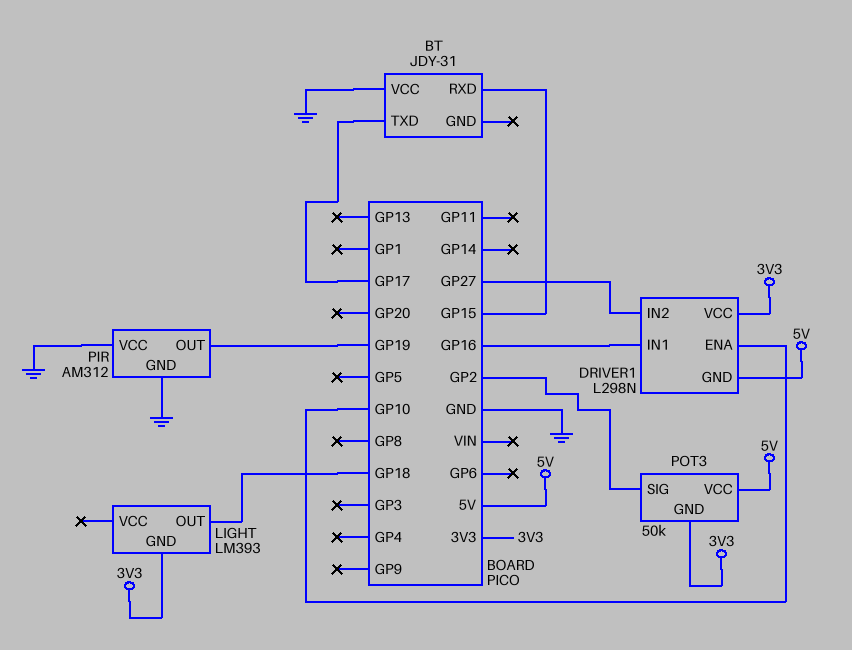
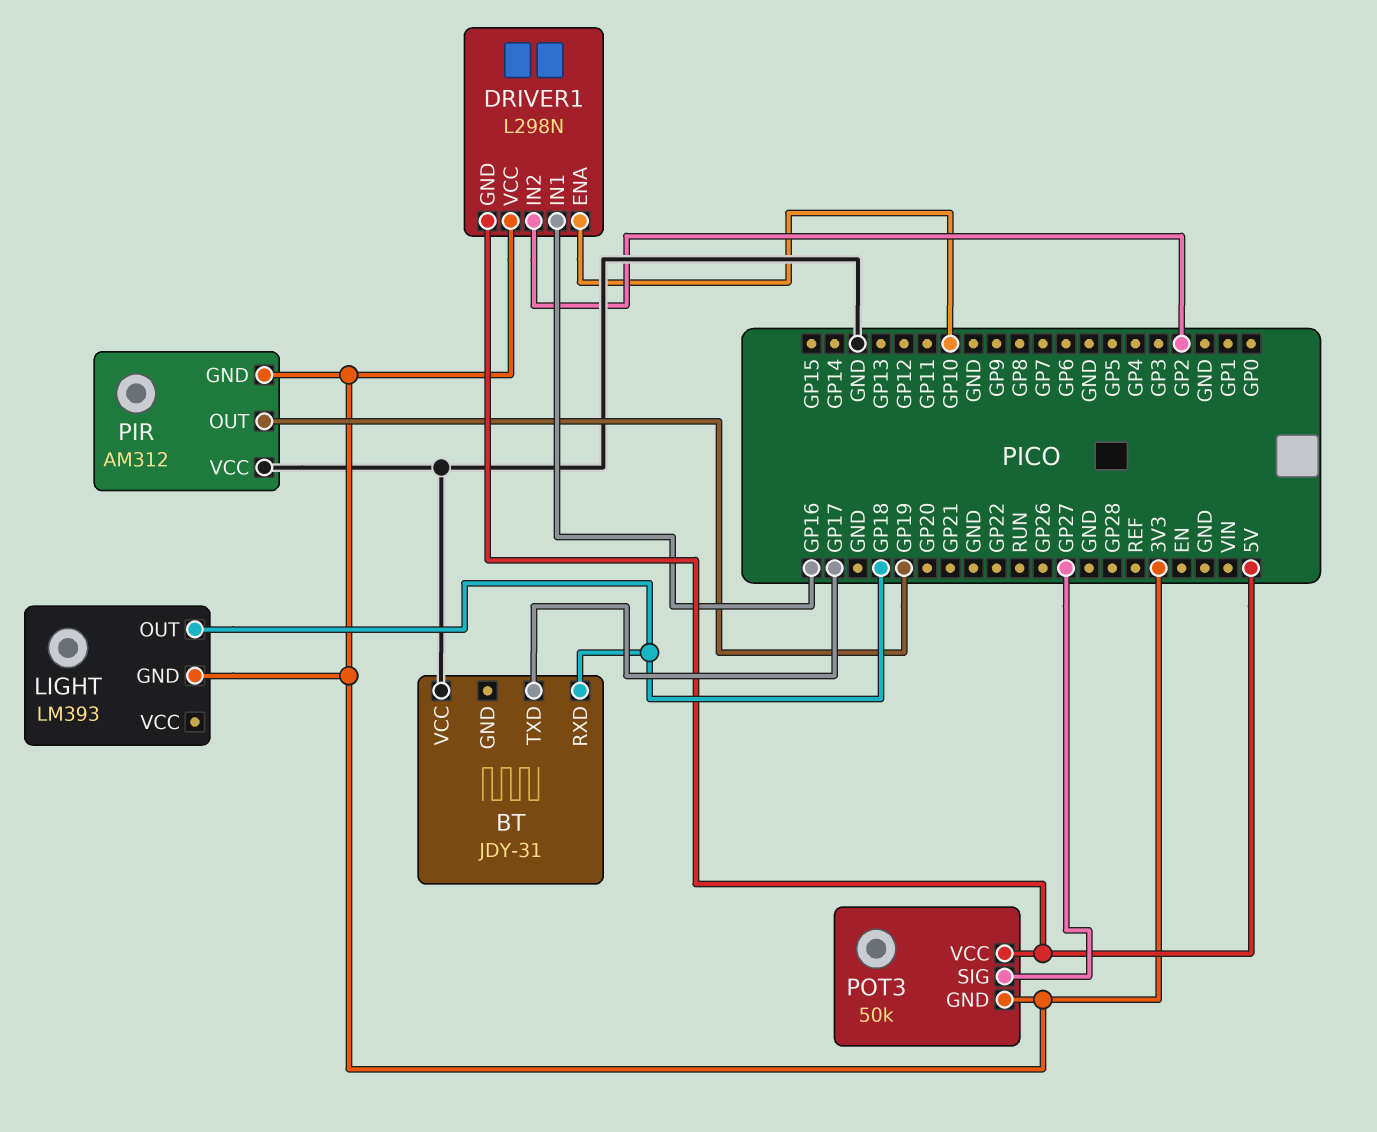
BT pin RXD: GP15 -> GP18
DRIVER1 pin IN2: GP27 -> GP2
PIR pin GND: GND -> 3V3
POT3 pin SIG: GP2 -> GP27

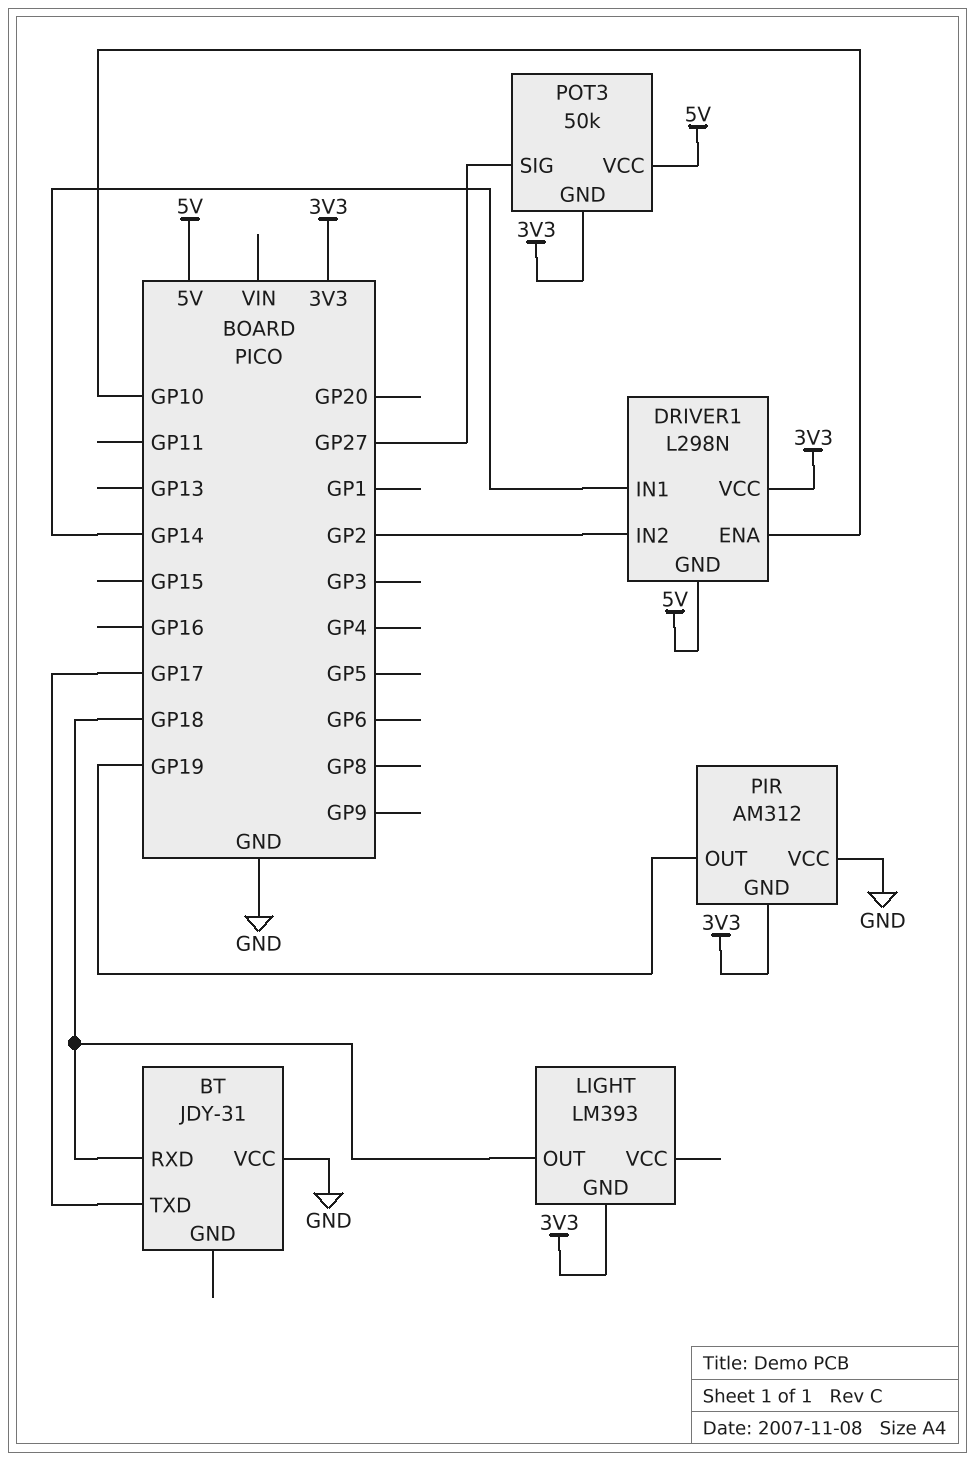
DRIVER1 pin IN1: GP16 -> GP14

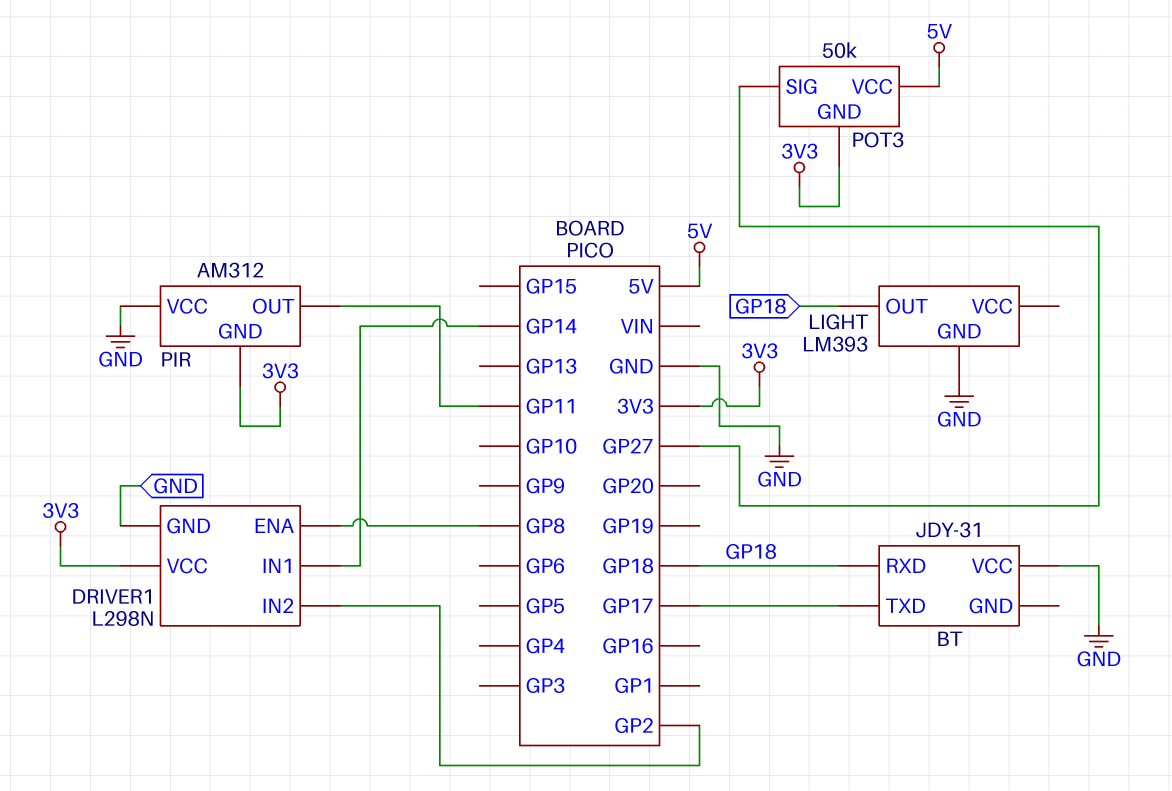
DRIVER1 pin ENA: GP10 -> GP8
DRIVER1 pin GND: 5V -> GND
LIGHT pin GND: 3V3 -> GND
PIR pin OUT: GP19 -> GP11

